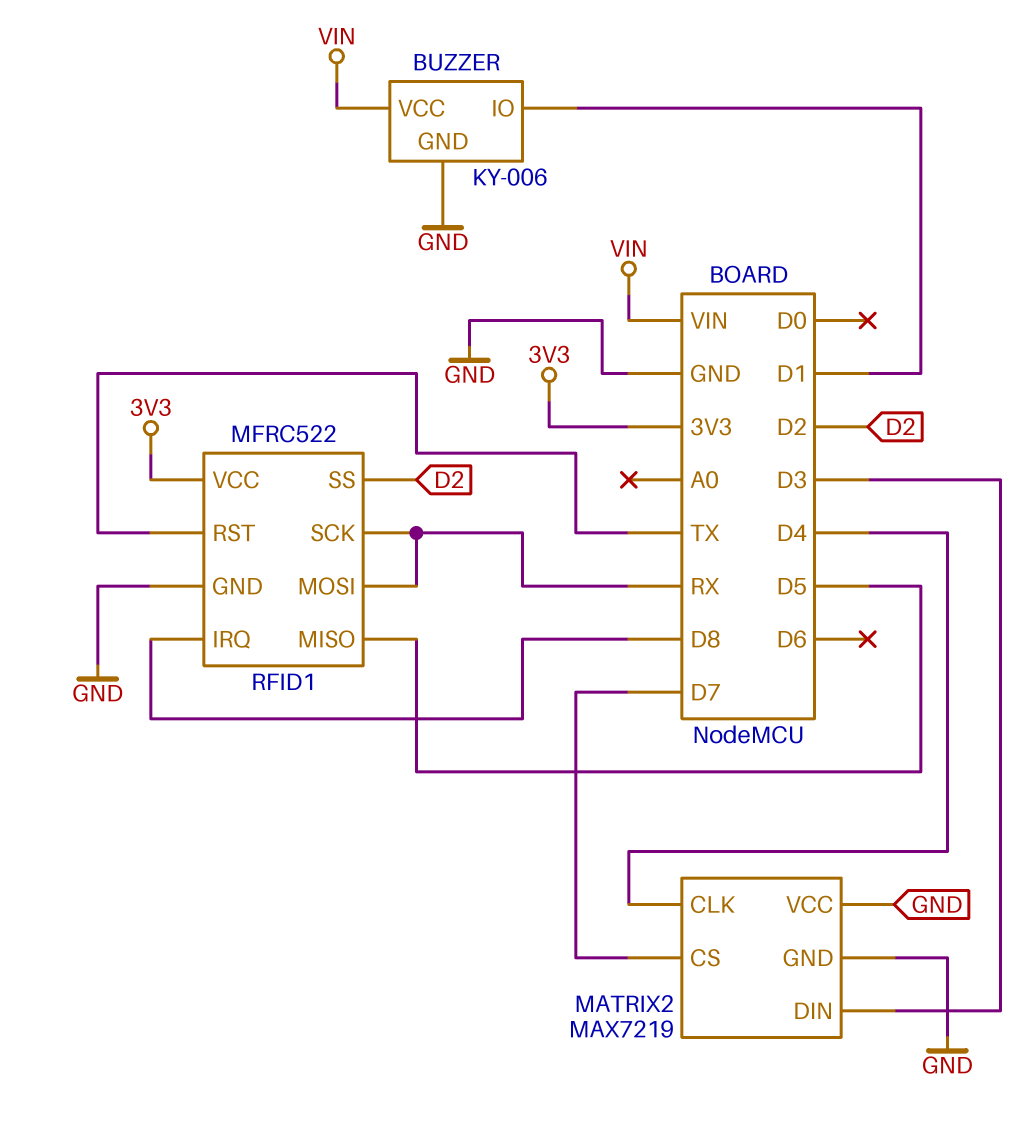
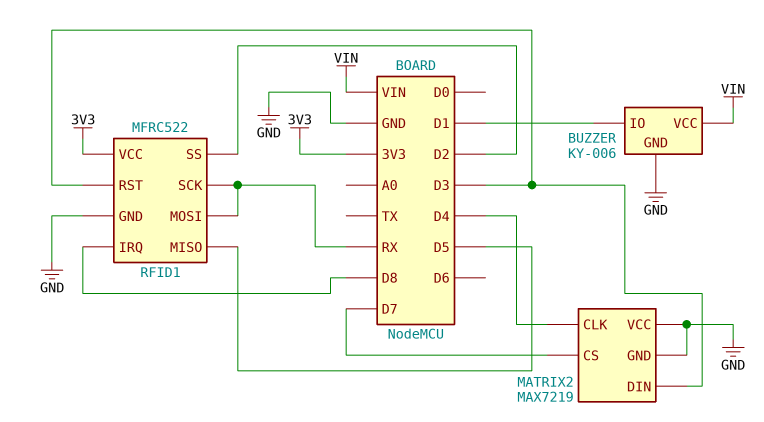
RFID1 pin RST: TX -> D3

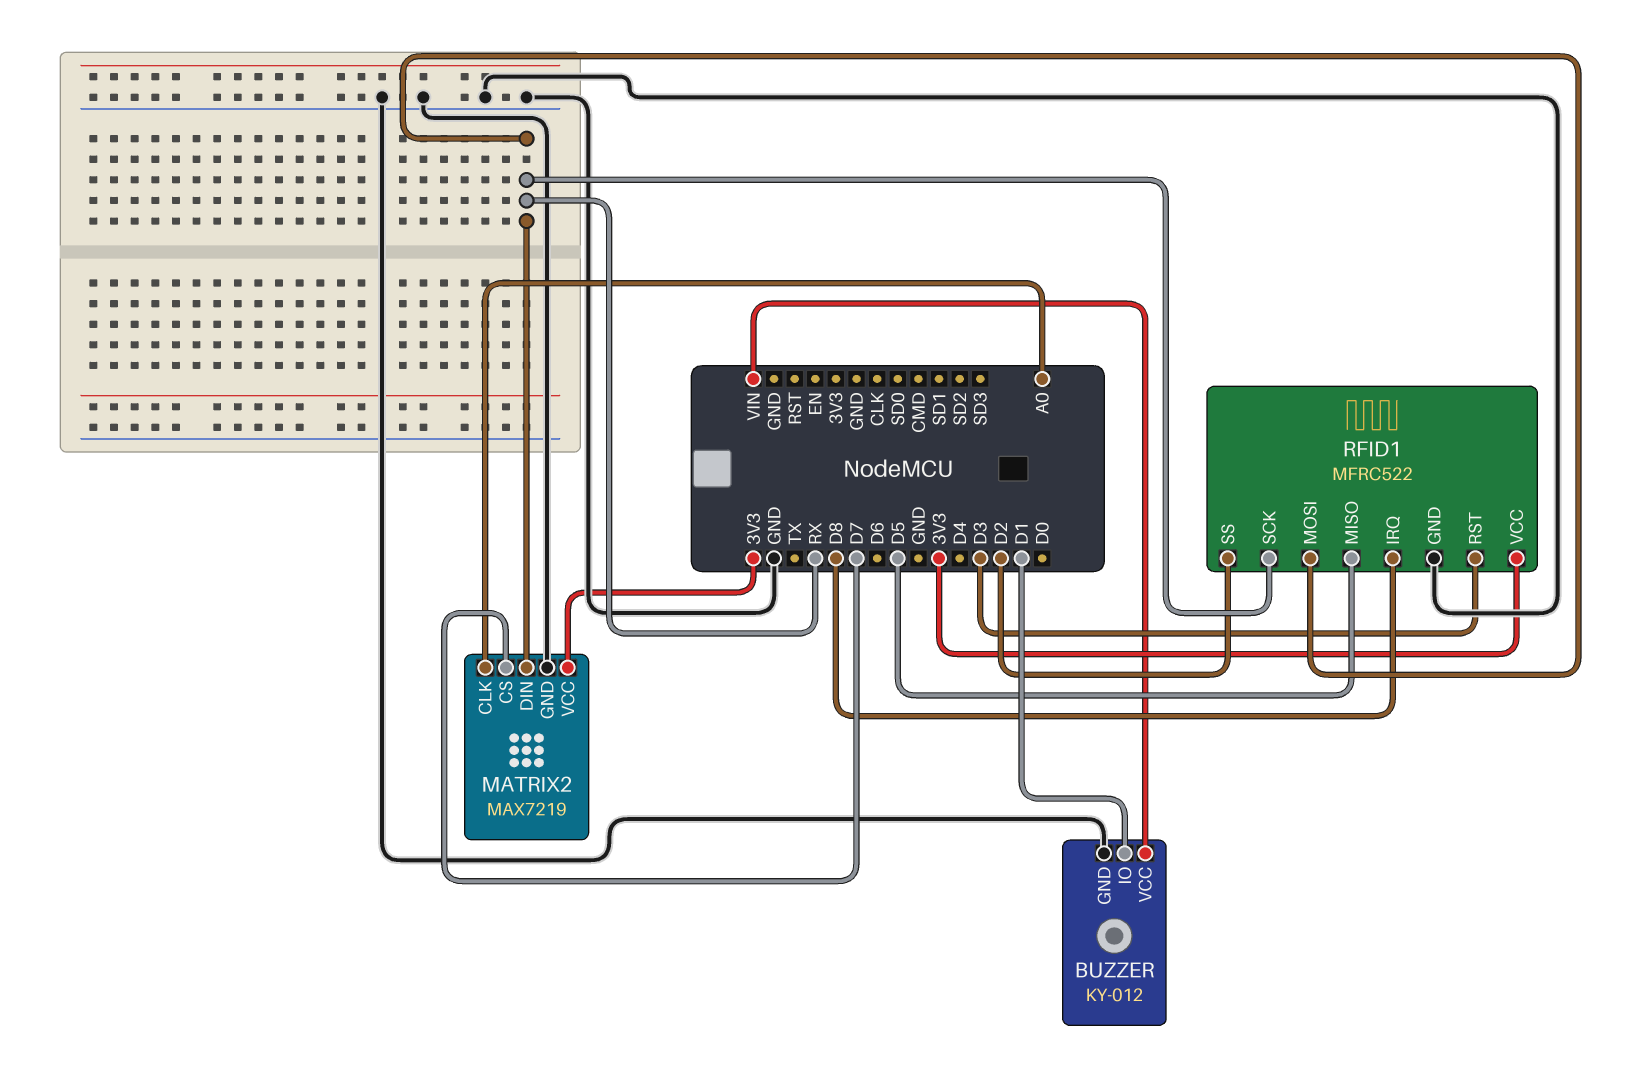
BUZZER: KY-006 -> KY-012
MATRIX2 pin CLK: D4 -> A0
MATRIX2 pin DIN: D3 -> RX
MATRIX2 pin VCC: GND -> 3V3

